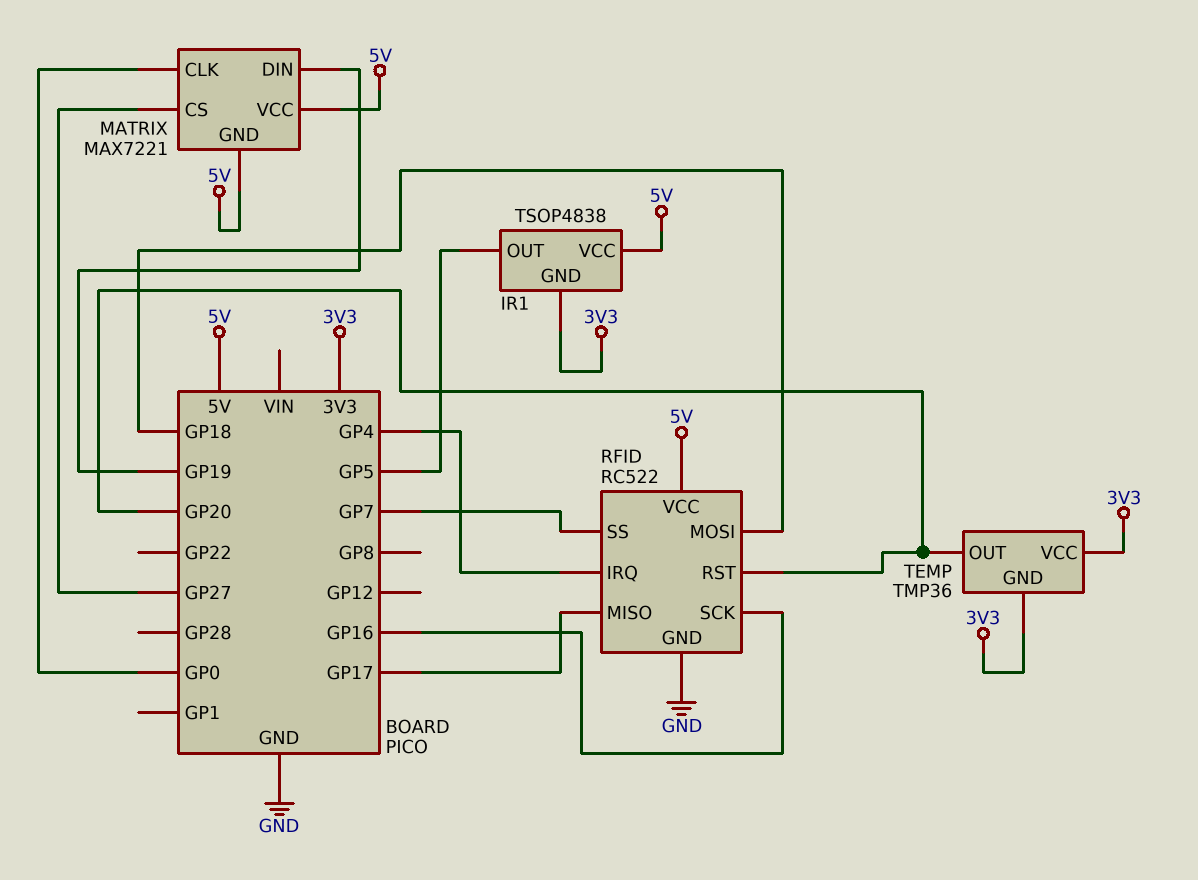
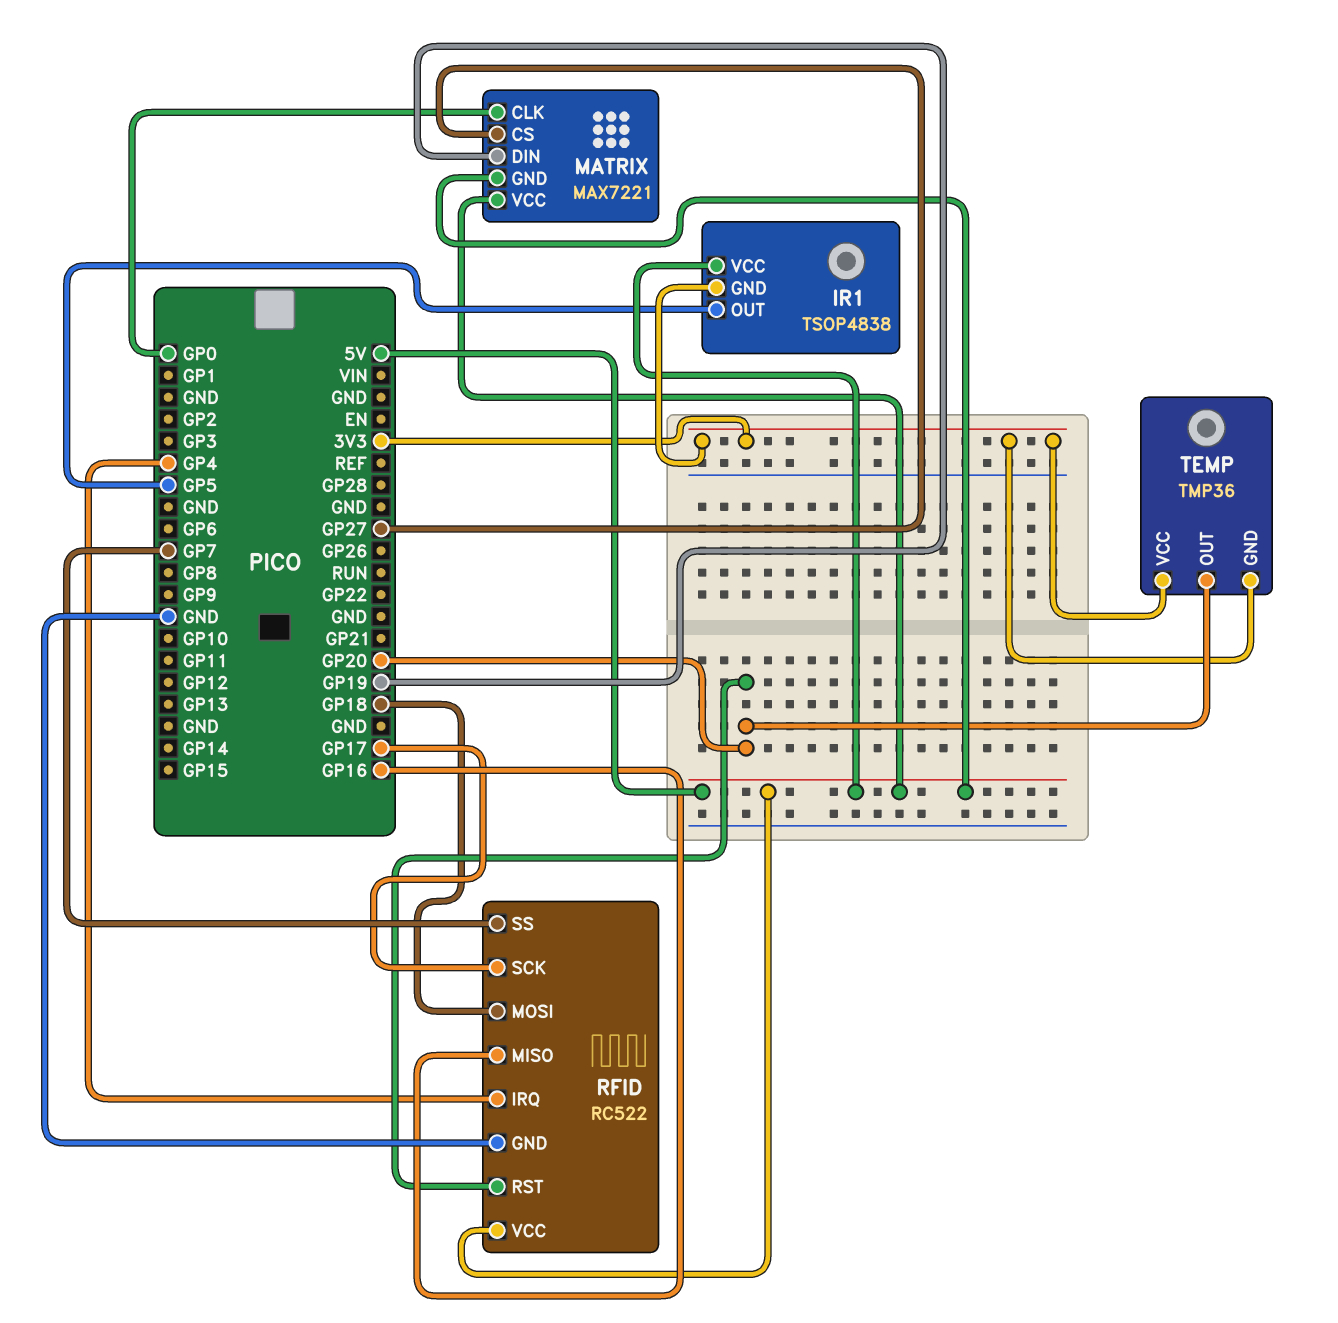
RFID pin MISO: GP17 -> GP16
RFID pin SCK: GP16 -> GP17

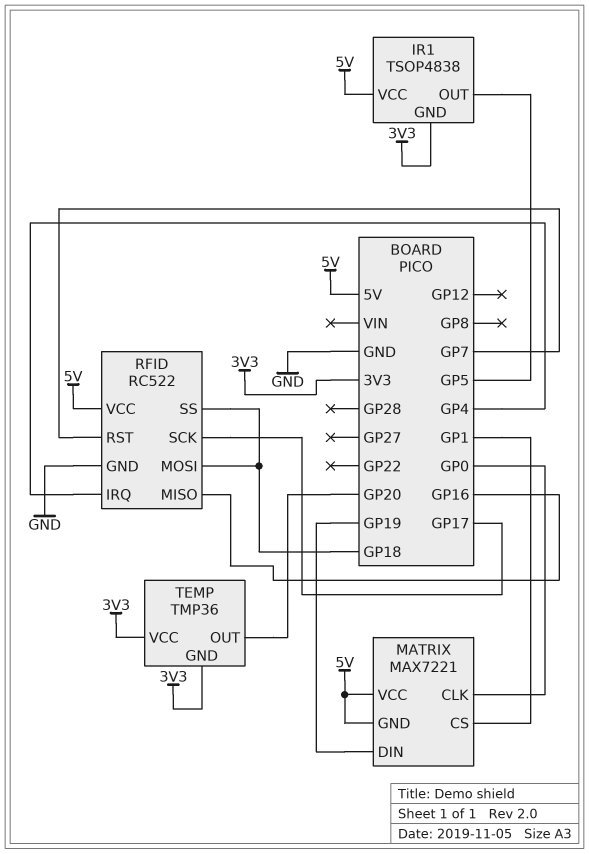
MATRIX pin CS: GP27 -> GP1
RFID pin RST: GP20 -> GP7
RFID pin SS: GP7 -> GP18

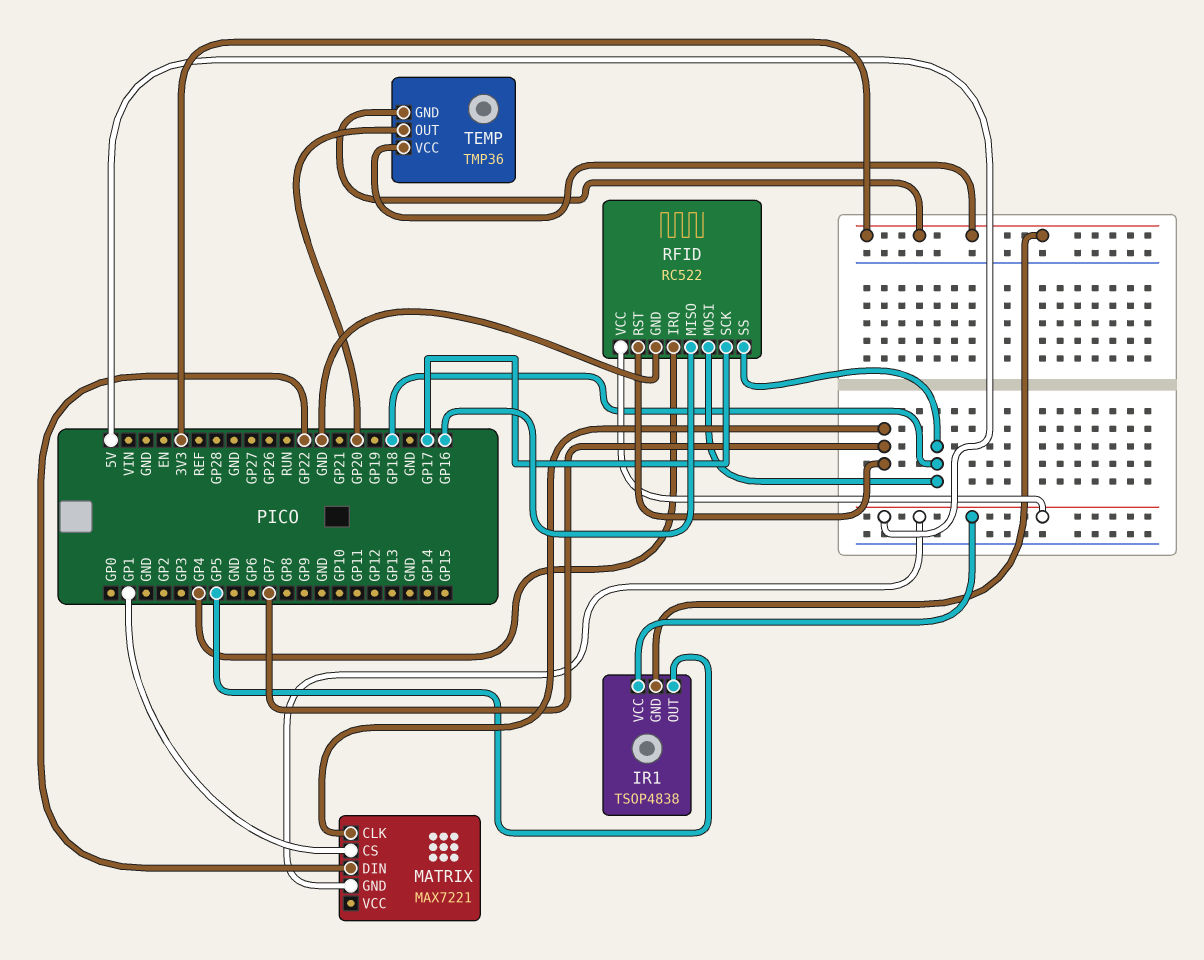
MATRIX pin CLK: GP0 -> GP7
MATRIX pin DIN: GP19 -> GP22
MATRIX pin VCC: 5V -> none

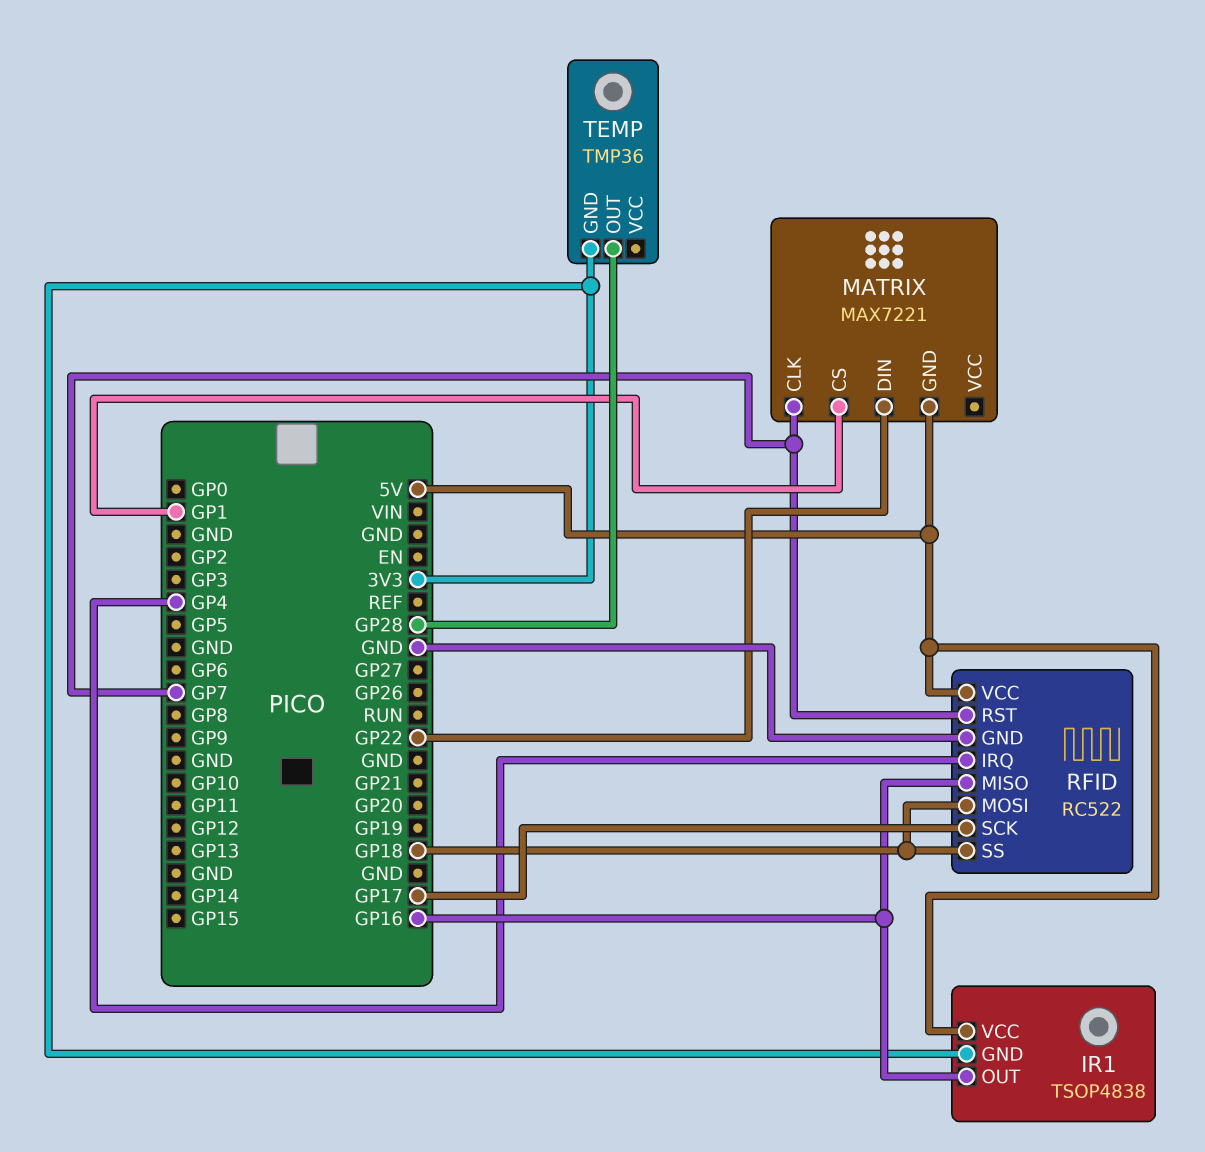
IR1 pin OUT: GP5 -> GP16
TEMP pin OUT: GP20 -> GP28
TEMP pin VCC: 3V3 -> none

